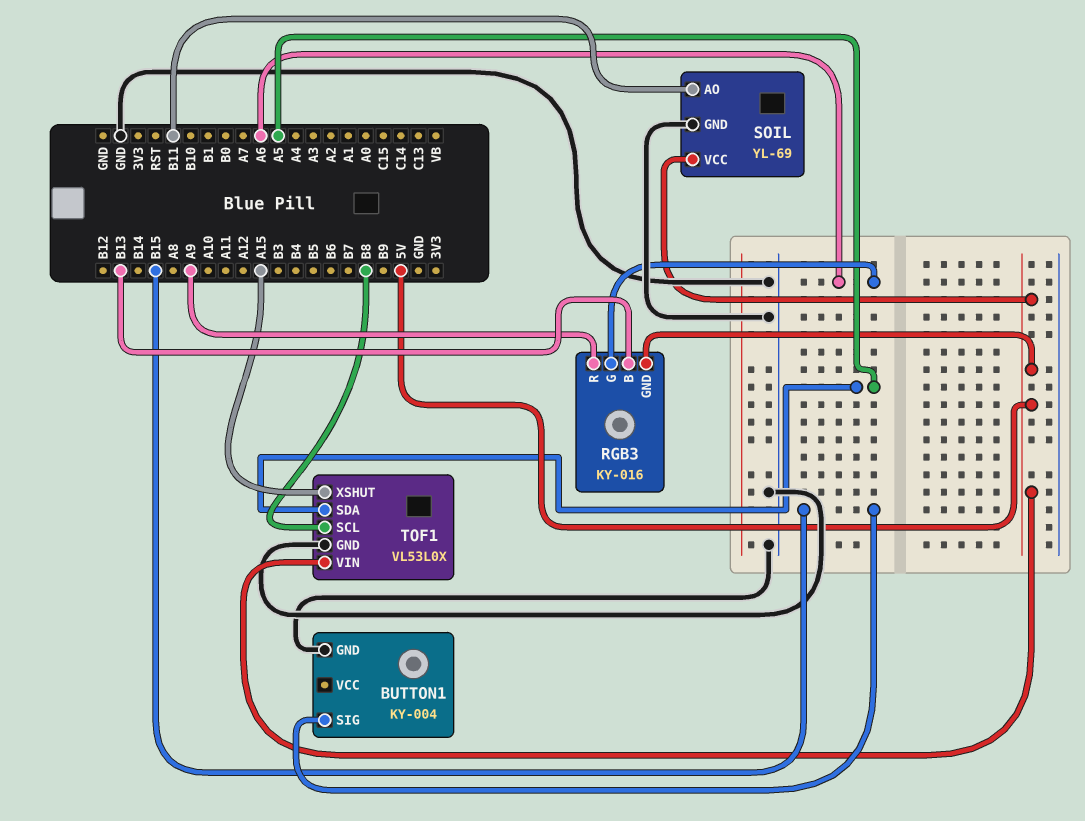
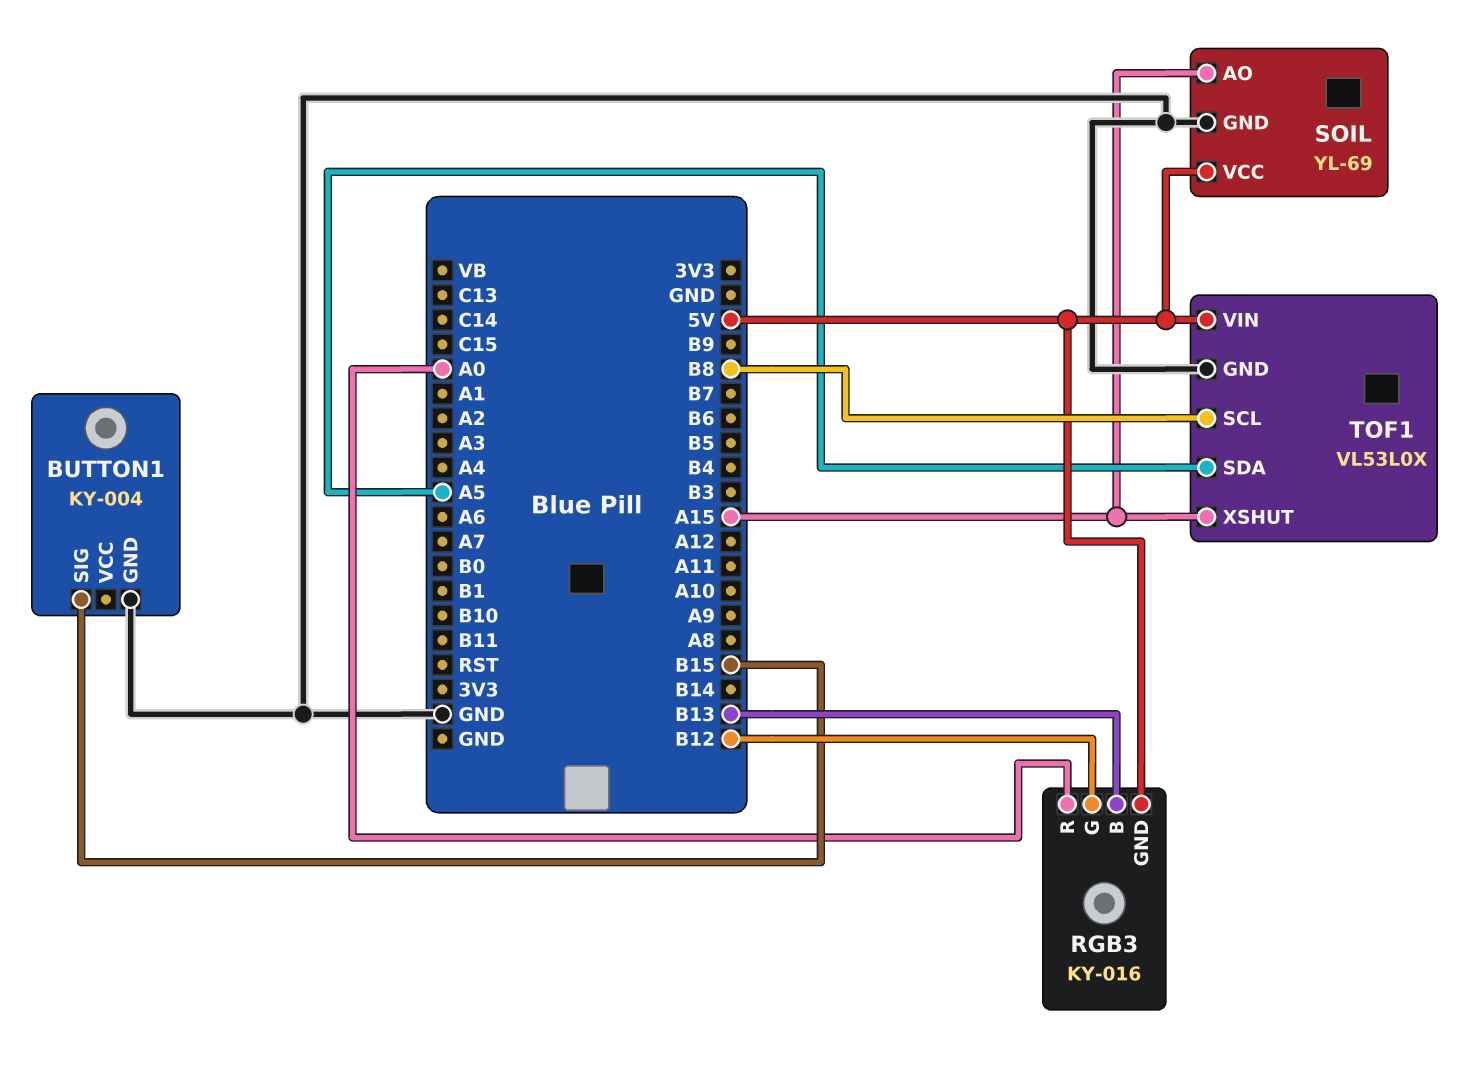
RGB3 pin G: A6 -> B12
RGB3 pin R: A9 -> A0
SOIL pin AO: B11 -> A15

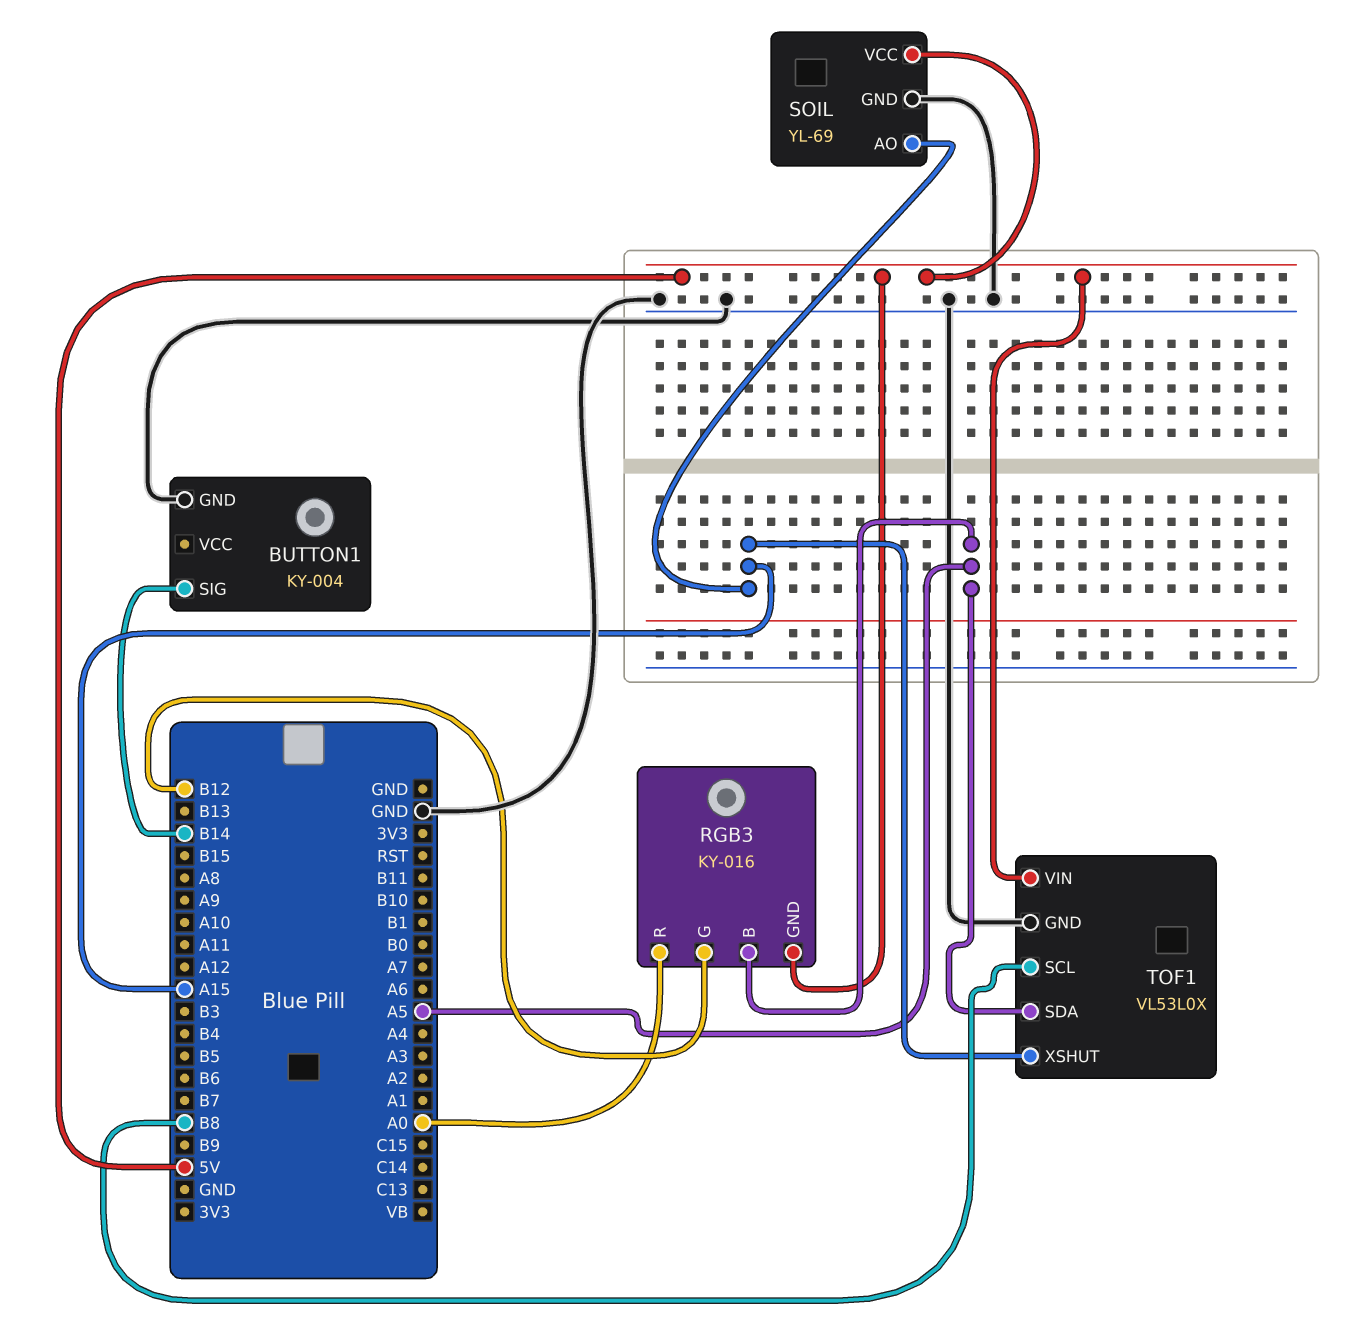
BUTTON1 pin SIG: B15 -> B14
RGB3 pin B: B13 -> A5

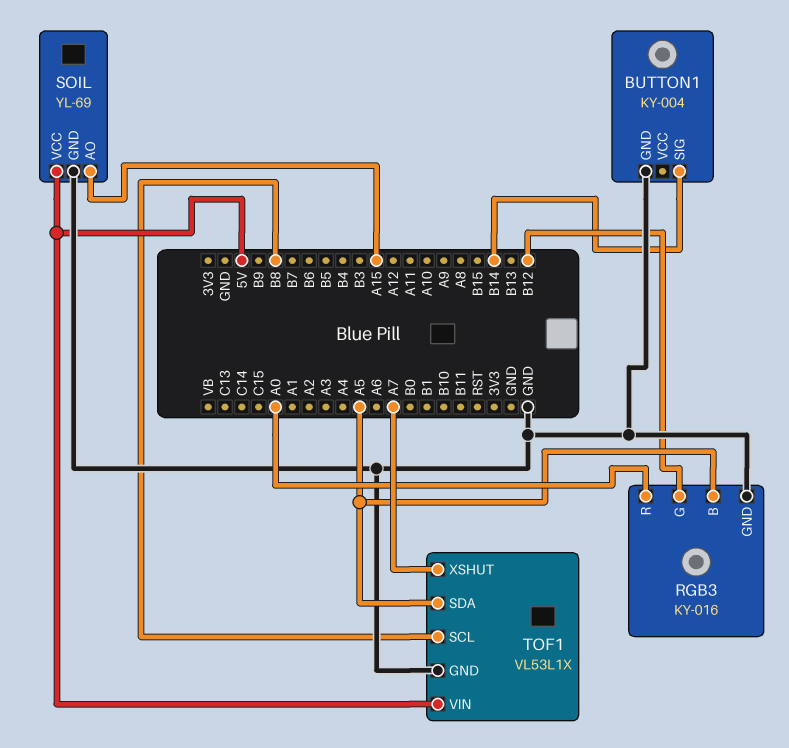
RGB3 pin GND: 5V -> GND
TOF1: VL53L0X -> VL53L1X
TOF1 pin XSHUT: A15 -> A7

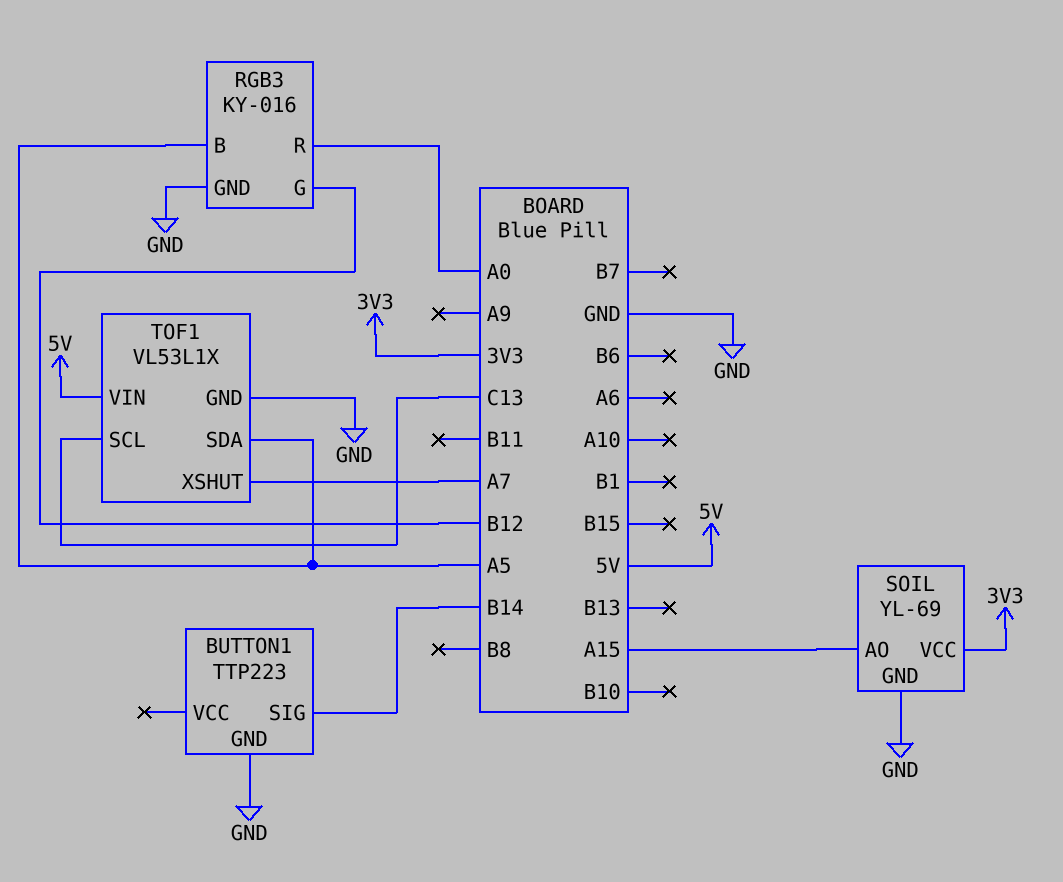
BUTTON1: KY-004 -> TTP223
SOIL pin VCC: 5V -> 3V3
TOF1 pin SCL: B8 -> C13

